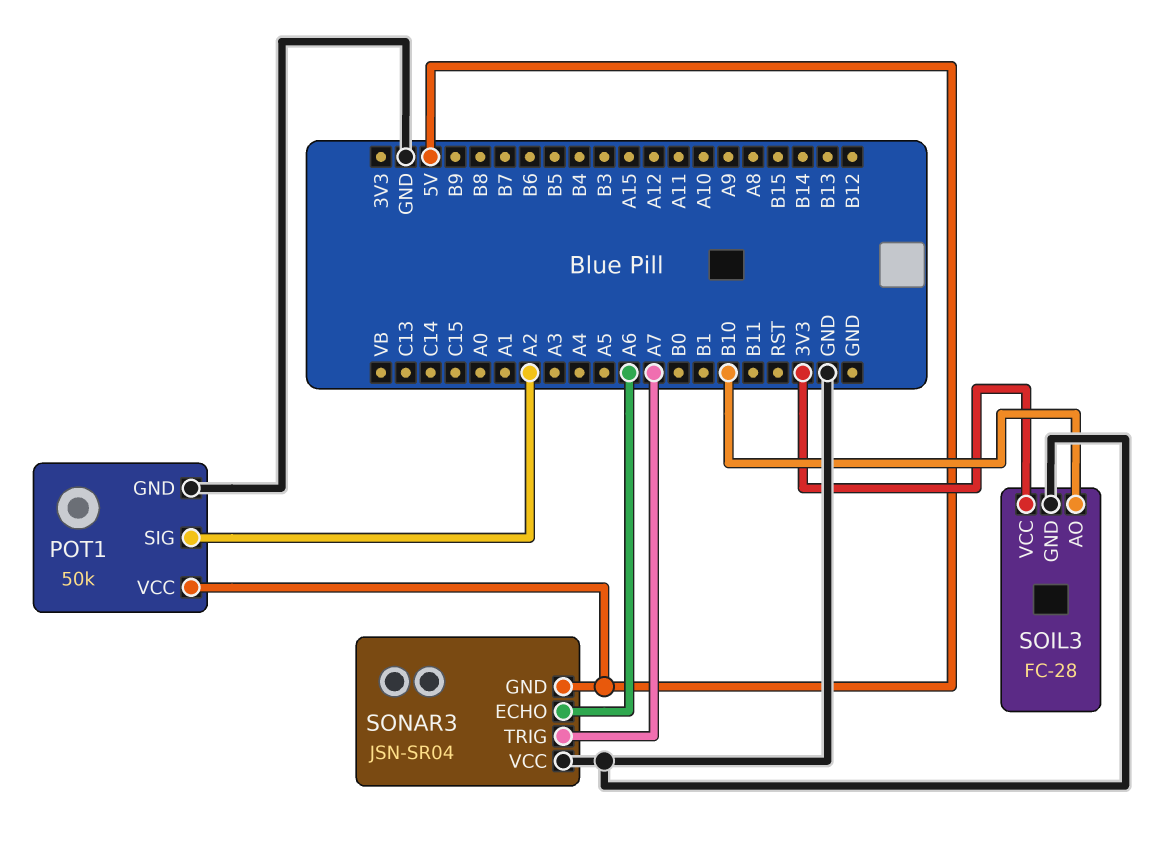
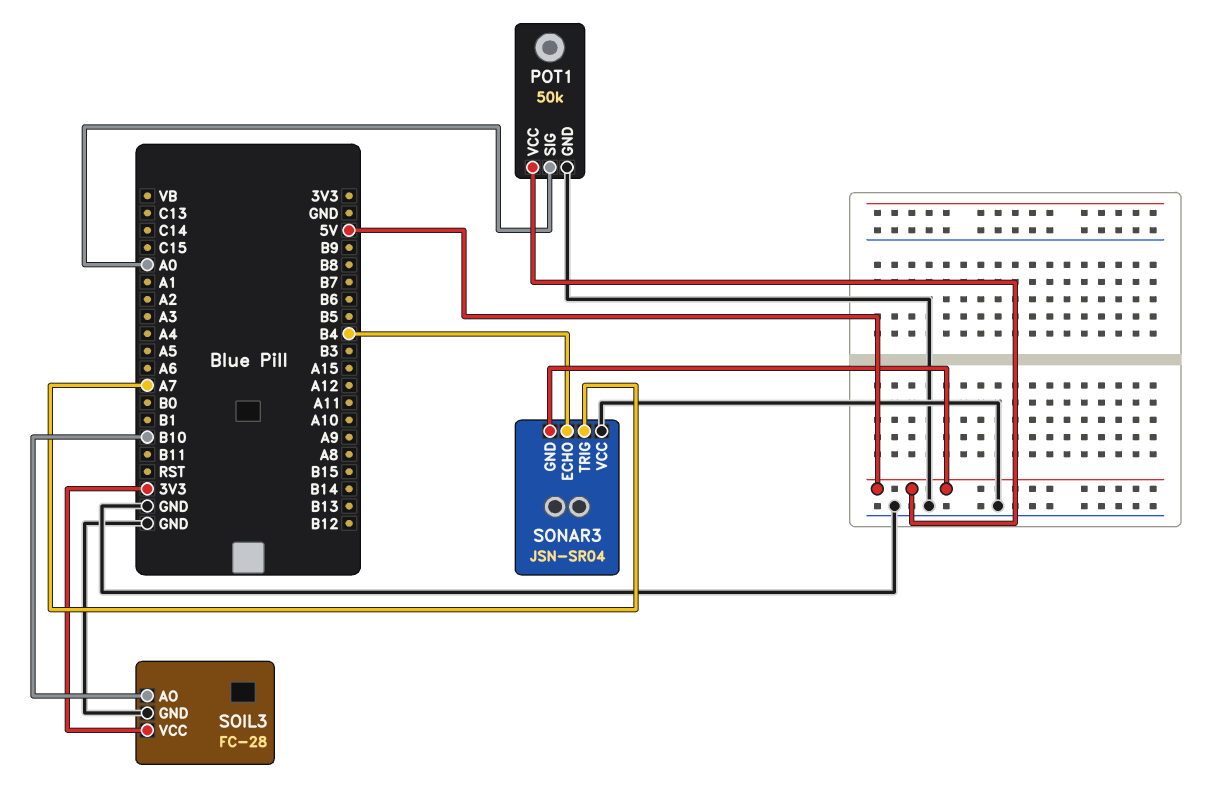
POT1 pin SIG: A2 -> A0
SONAR3 pin ECHO: A6 -> B4

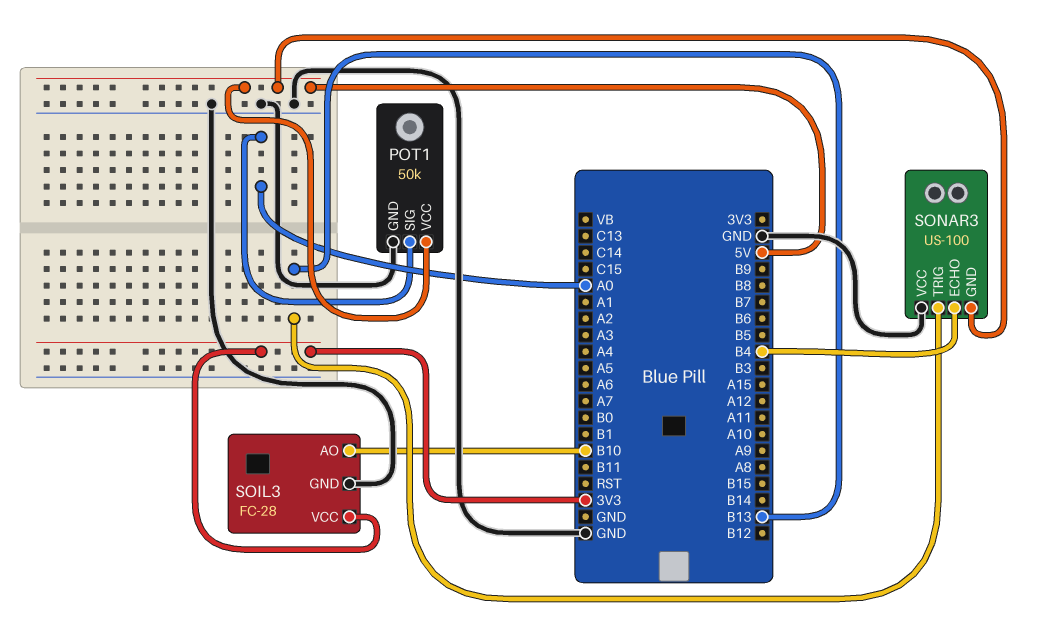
SONAR3: JSN-SR04 -> US-100
SONAR3 pin TRIG: A7 -> B13

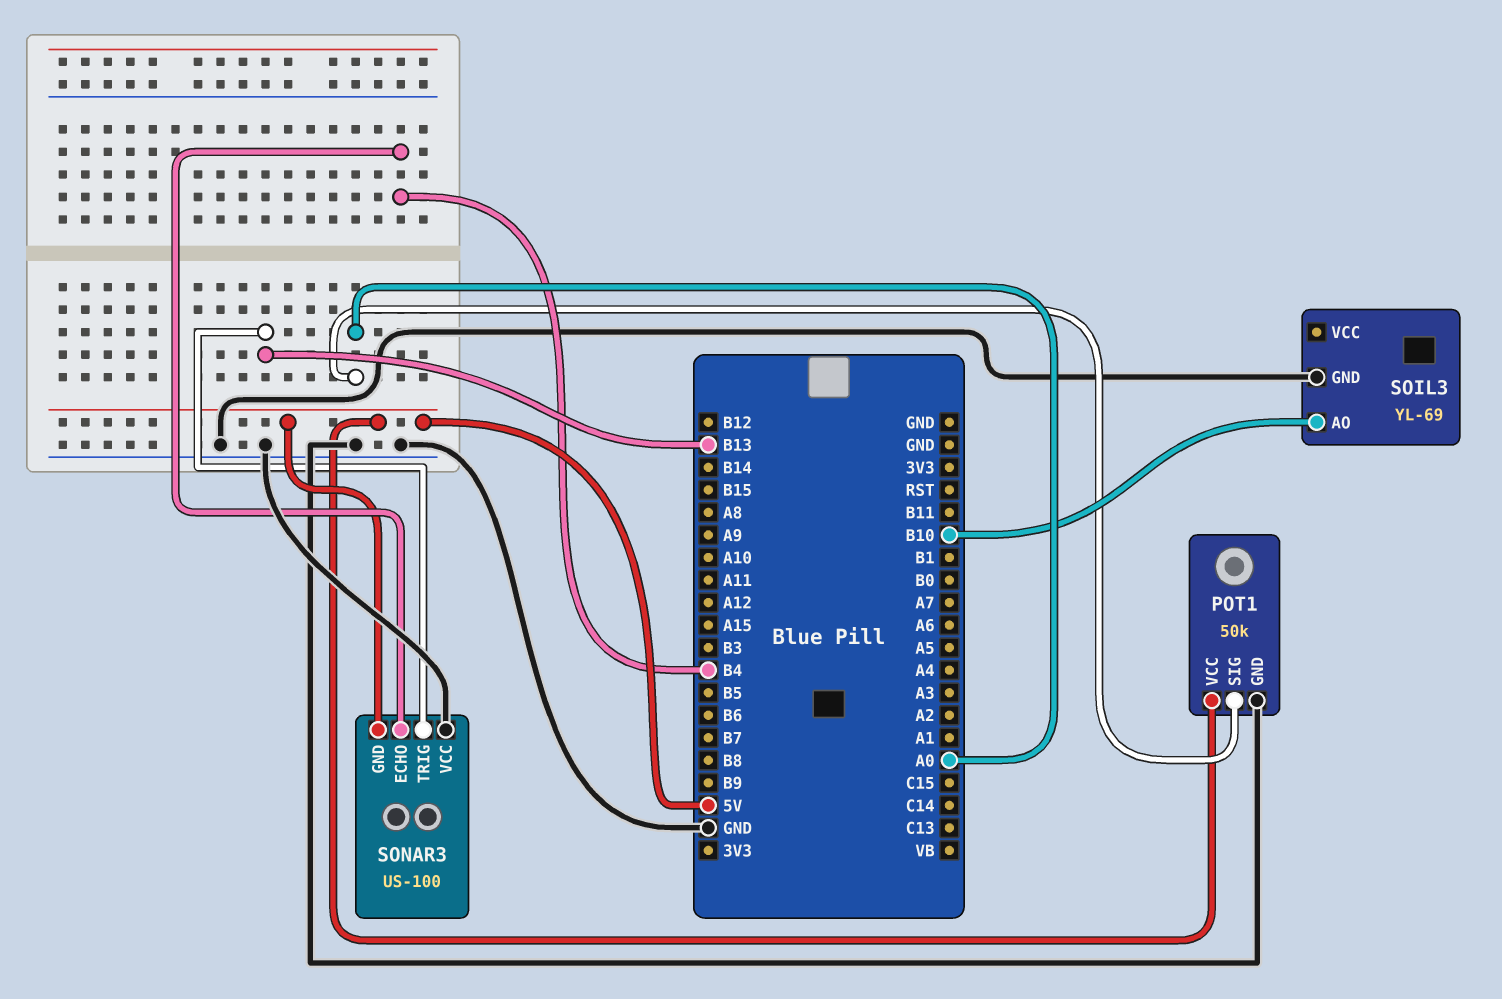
SOIL3: FC-28 -> YL-69
SOIL3 pin VCC: 3V3 -> none

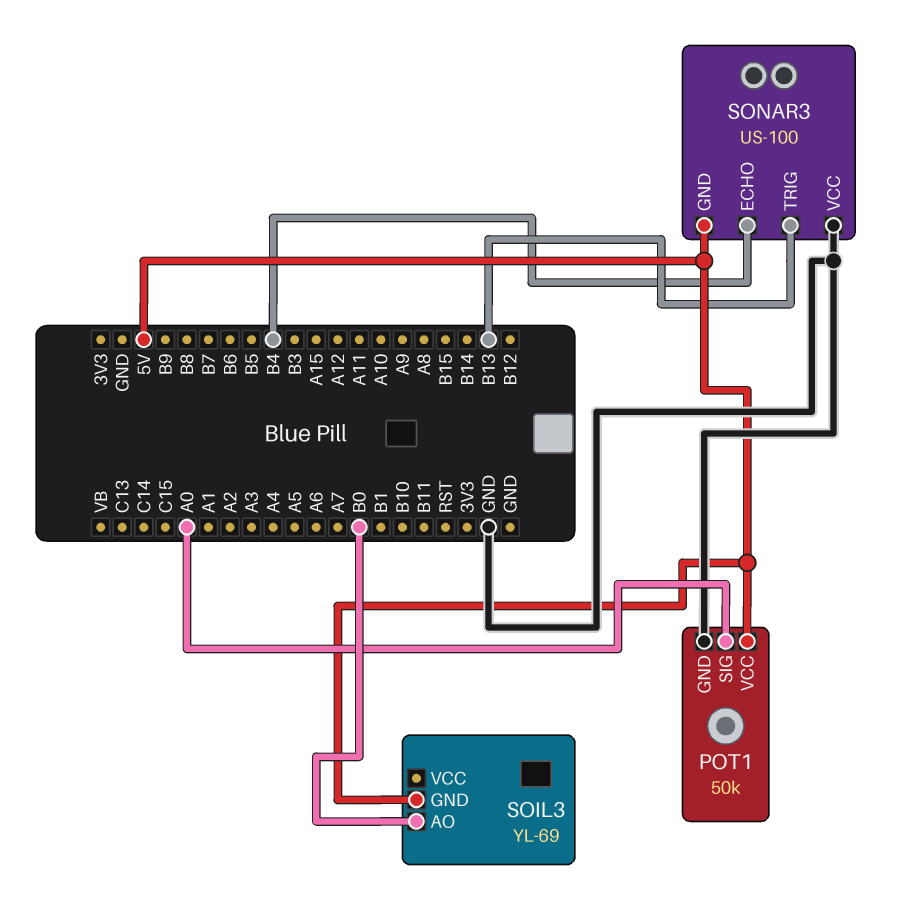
SOIL3 pin AO: B10 -> B0
SOIL3 pin GND: GND -> 5V

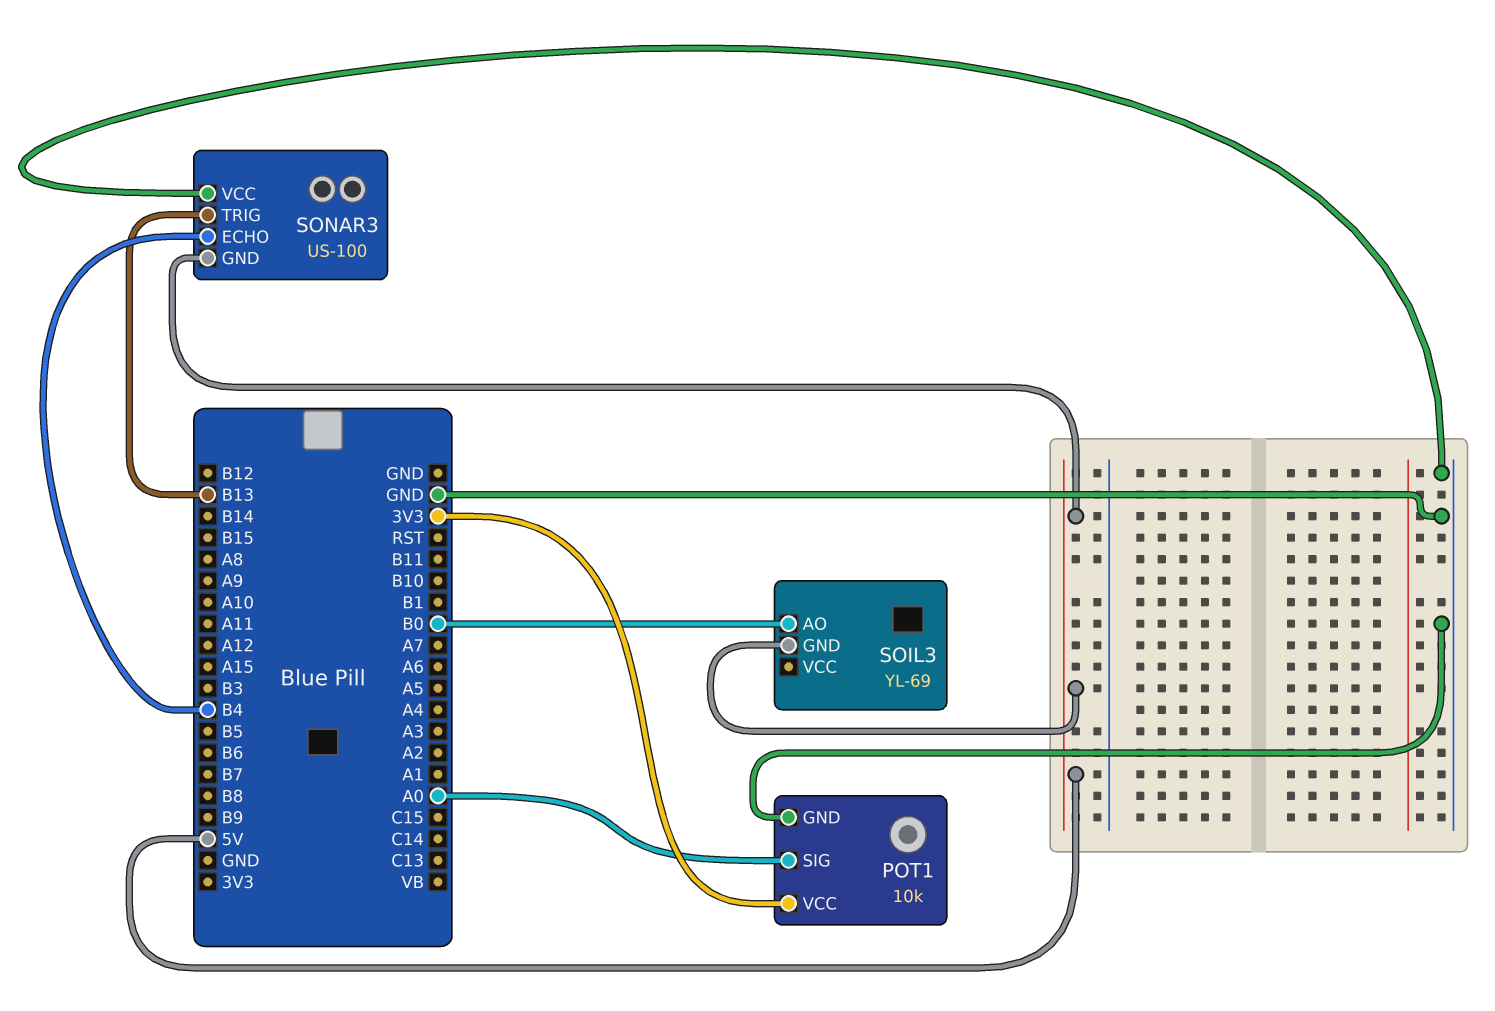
POT1: 50k -> 10k
POT1 pin VCC: 5V -> 3V3

